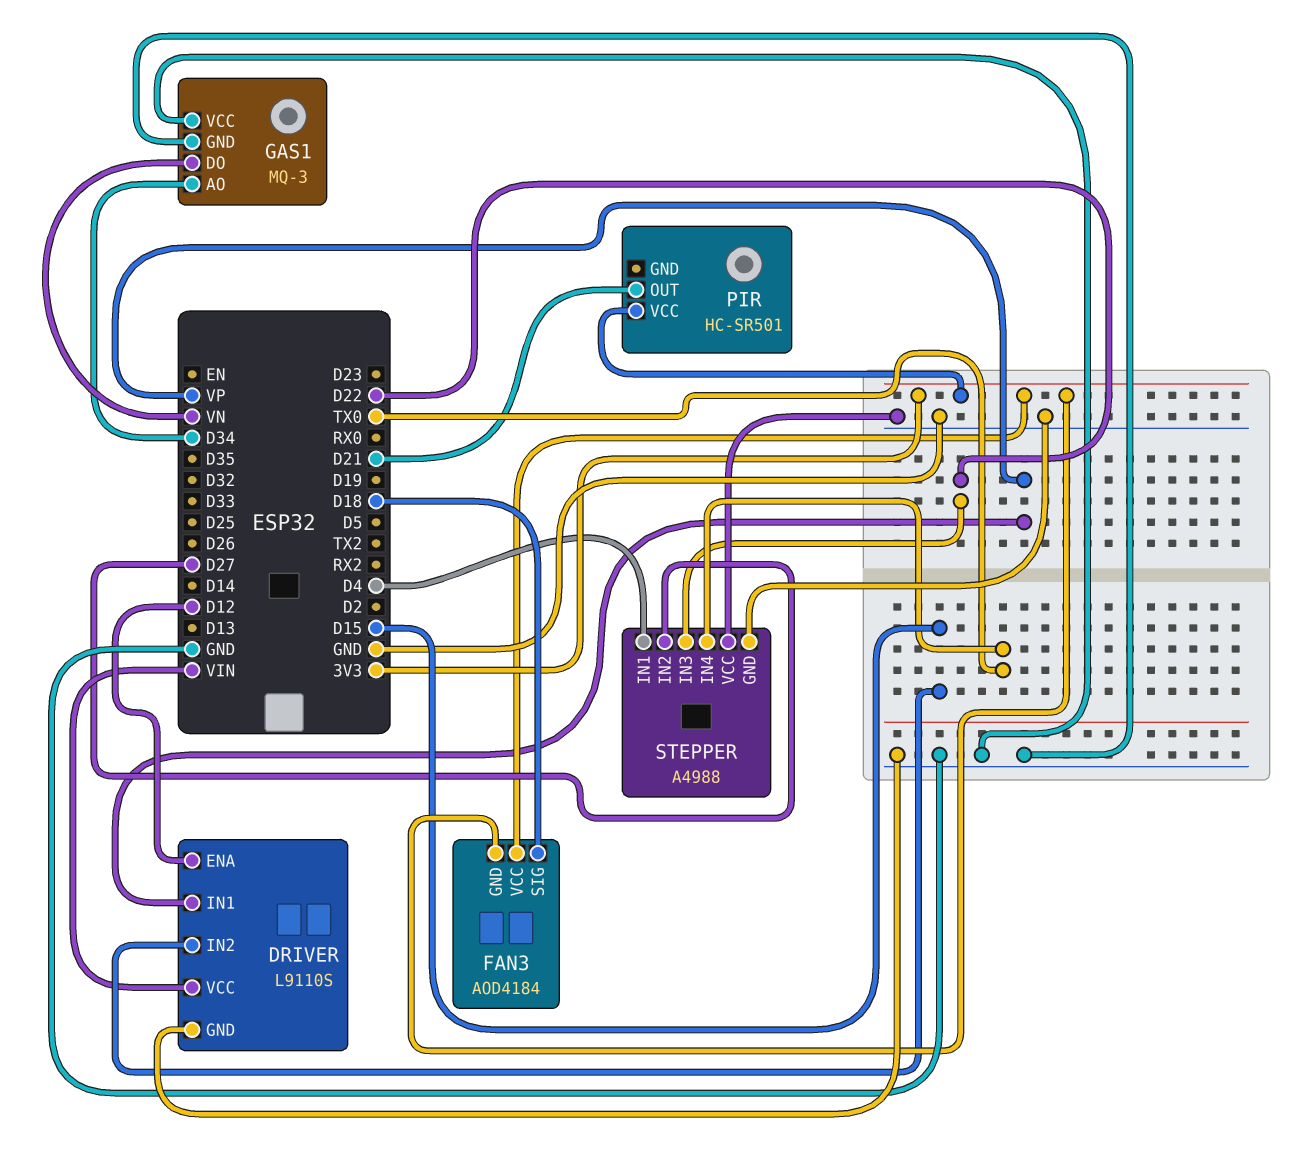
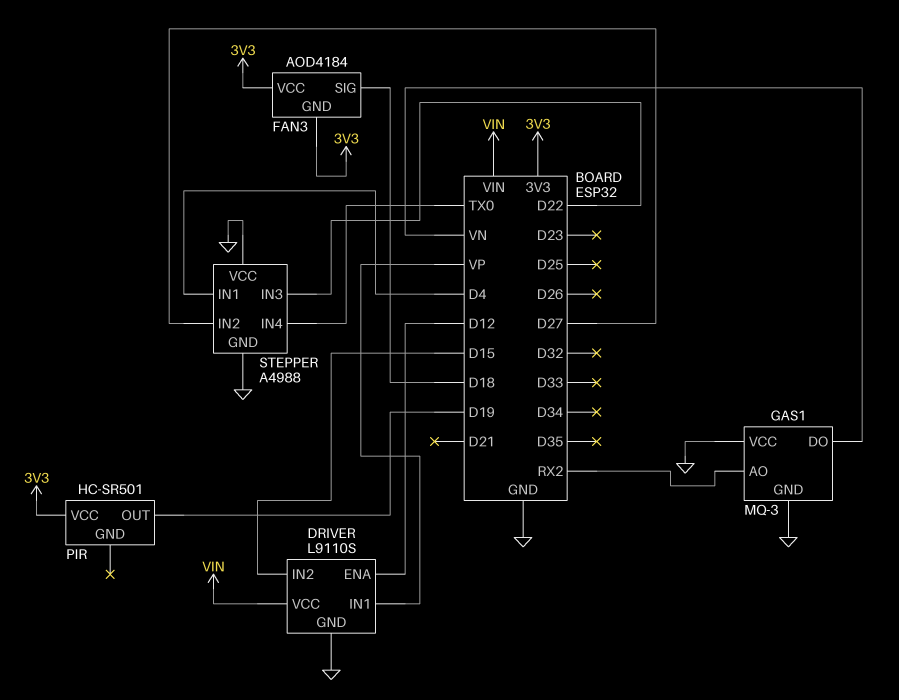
GAS1 pin AO: D34 -> RX2
PIR pin OUT: D21 -> D19

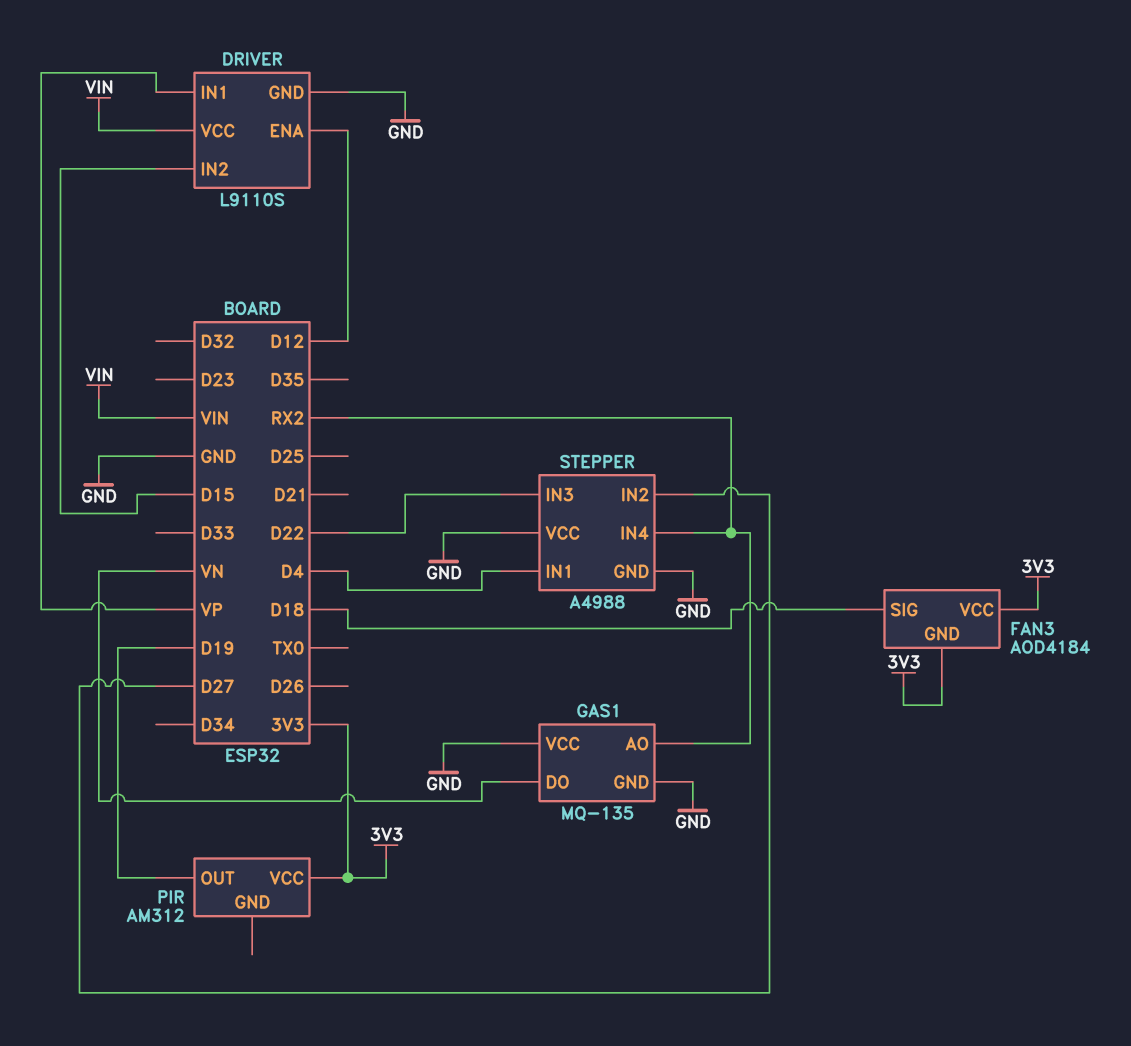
GAS1: MQ-3 -> MQ-135
PIR: HC-SR501 -> AM312
STEPPER pin IN4: TX0 -> RX2

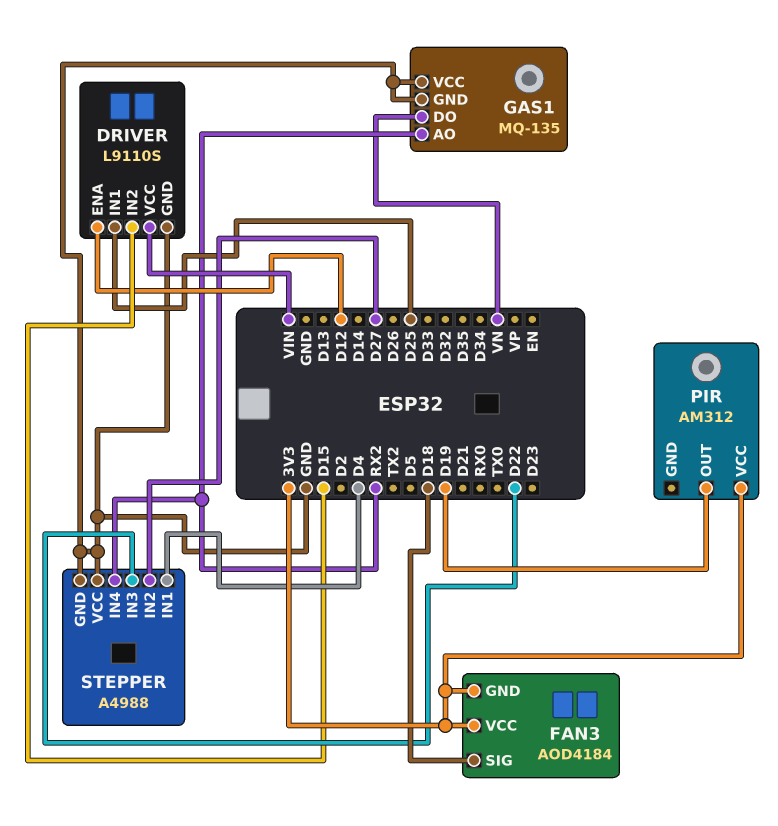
DRIVER pin IN1: VP -> D25

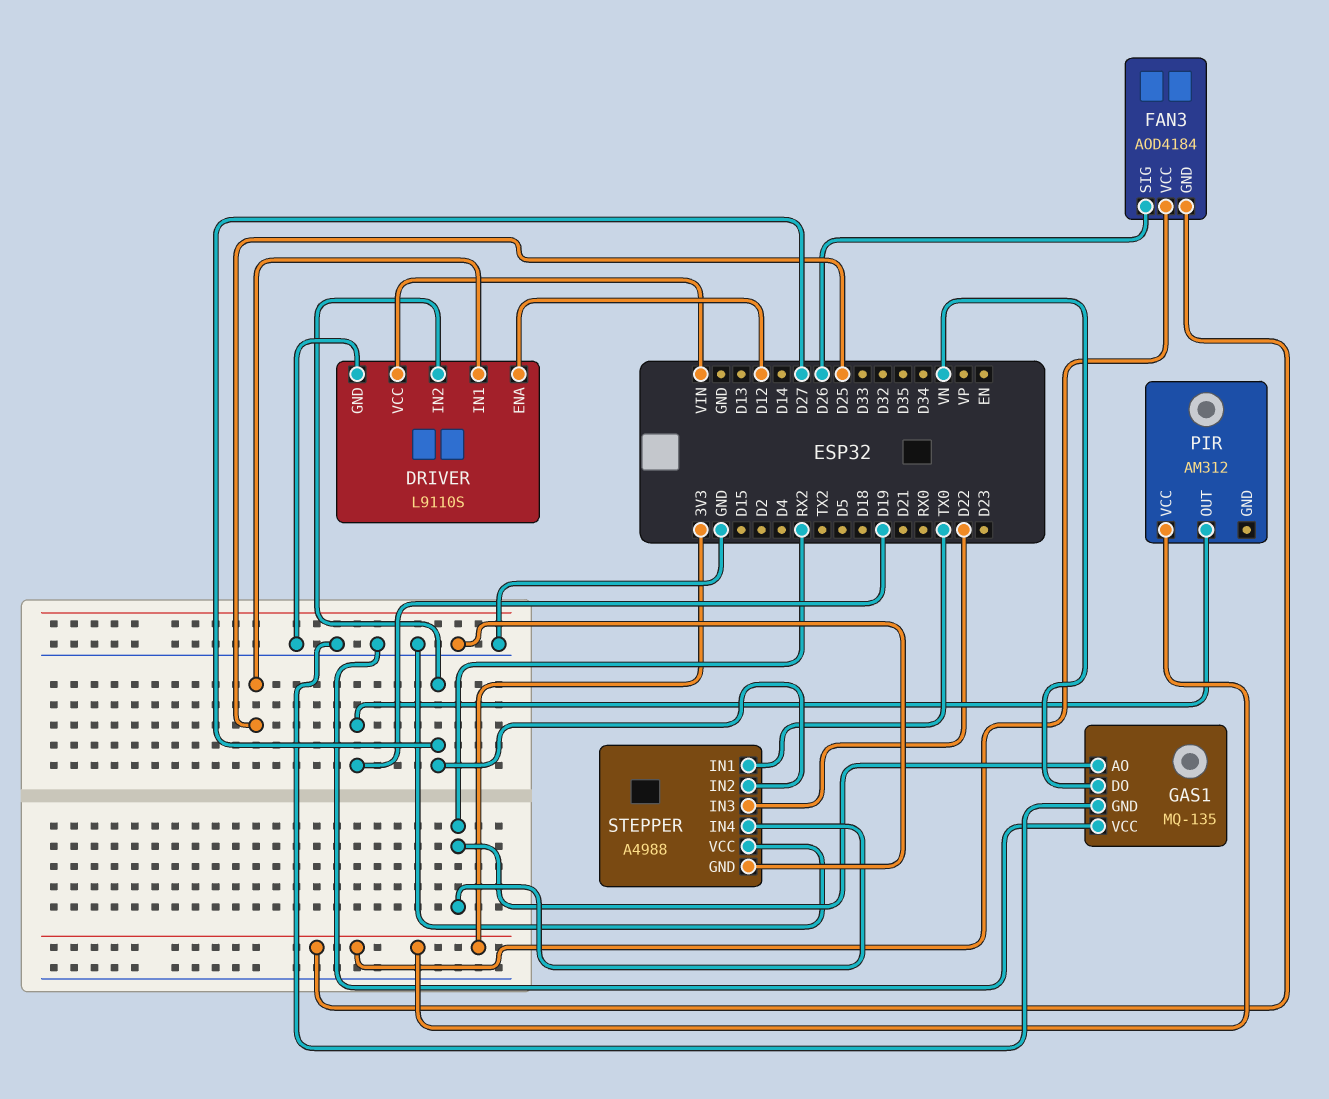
DRIVER pin IN2: D15 -> D27
FAN3 pin SIG: D18 -> D26
STEPPER pin IN1: D4 -> TX0

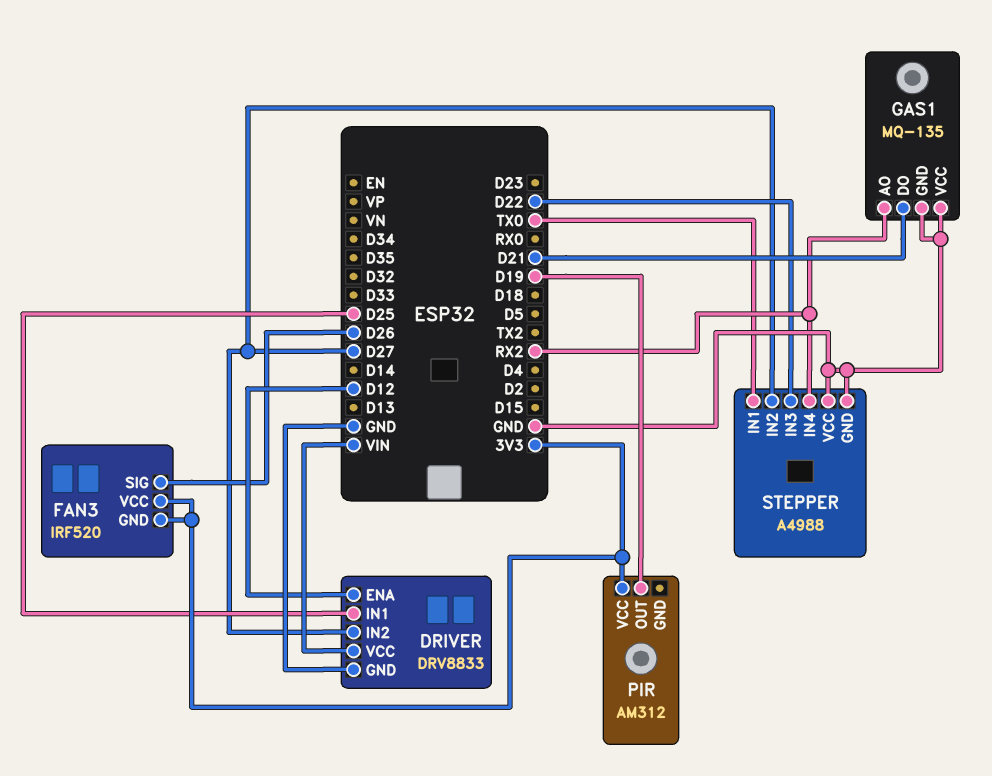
DRIVER: L9110S -> DRV8833
FAN3: AOD4184 -> IRF520
GAS1 pin DO: VN -> D21

